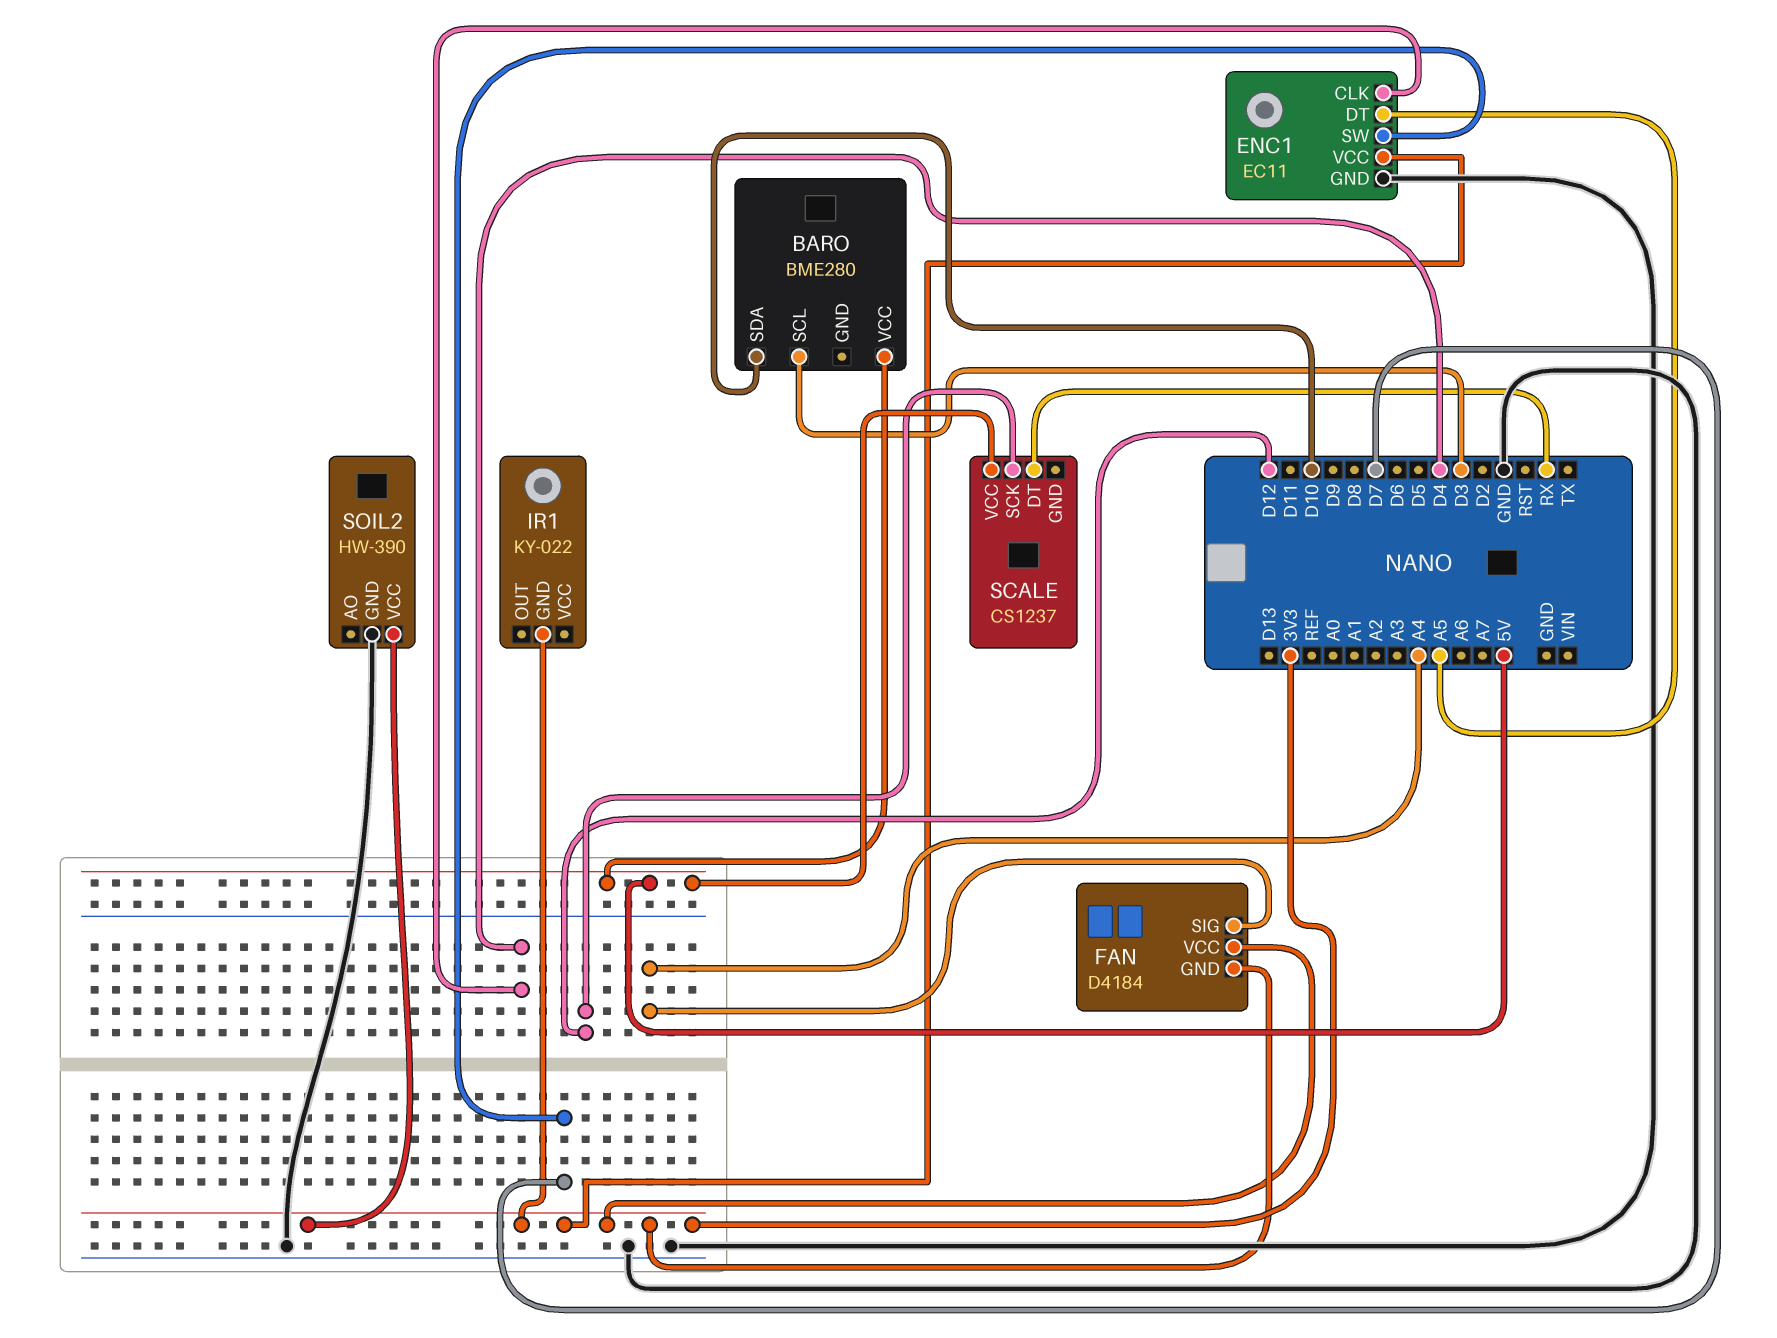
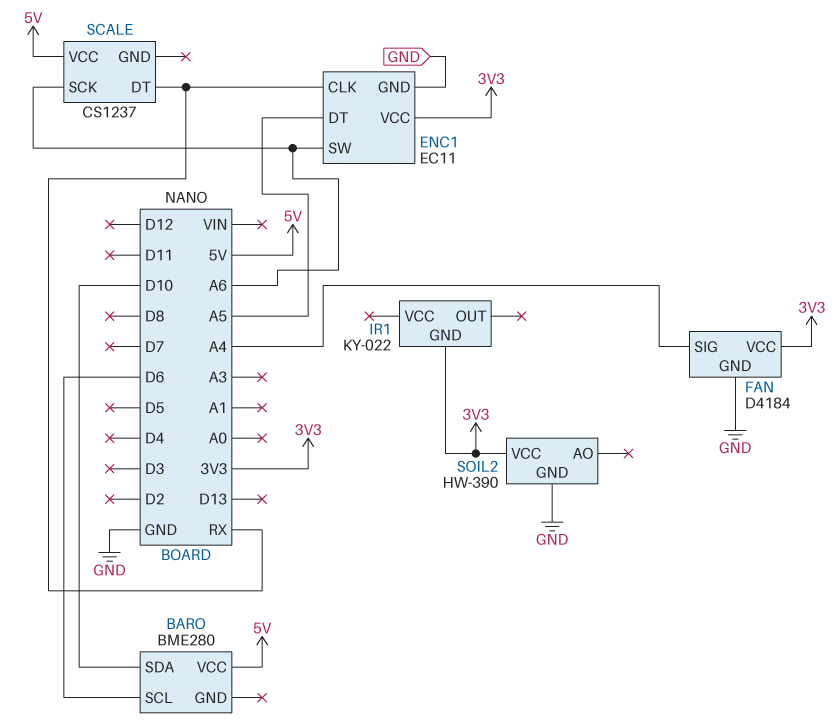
BARO pin SCL: D3 -> D6
ENC1 pin CLK: D4 -> RX
ENC1 pin SW: D7 -> A6
FAN pin GND: 3V3 -> GND
SCALE pin SCK: D12 -> A6

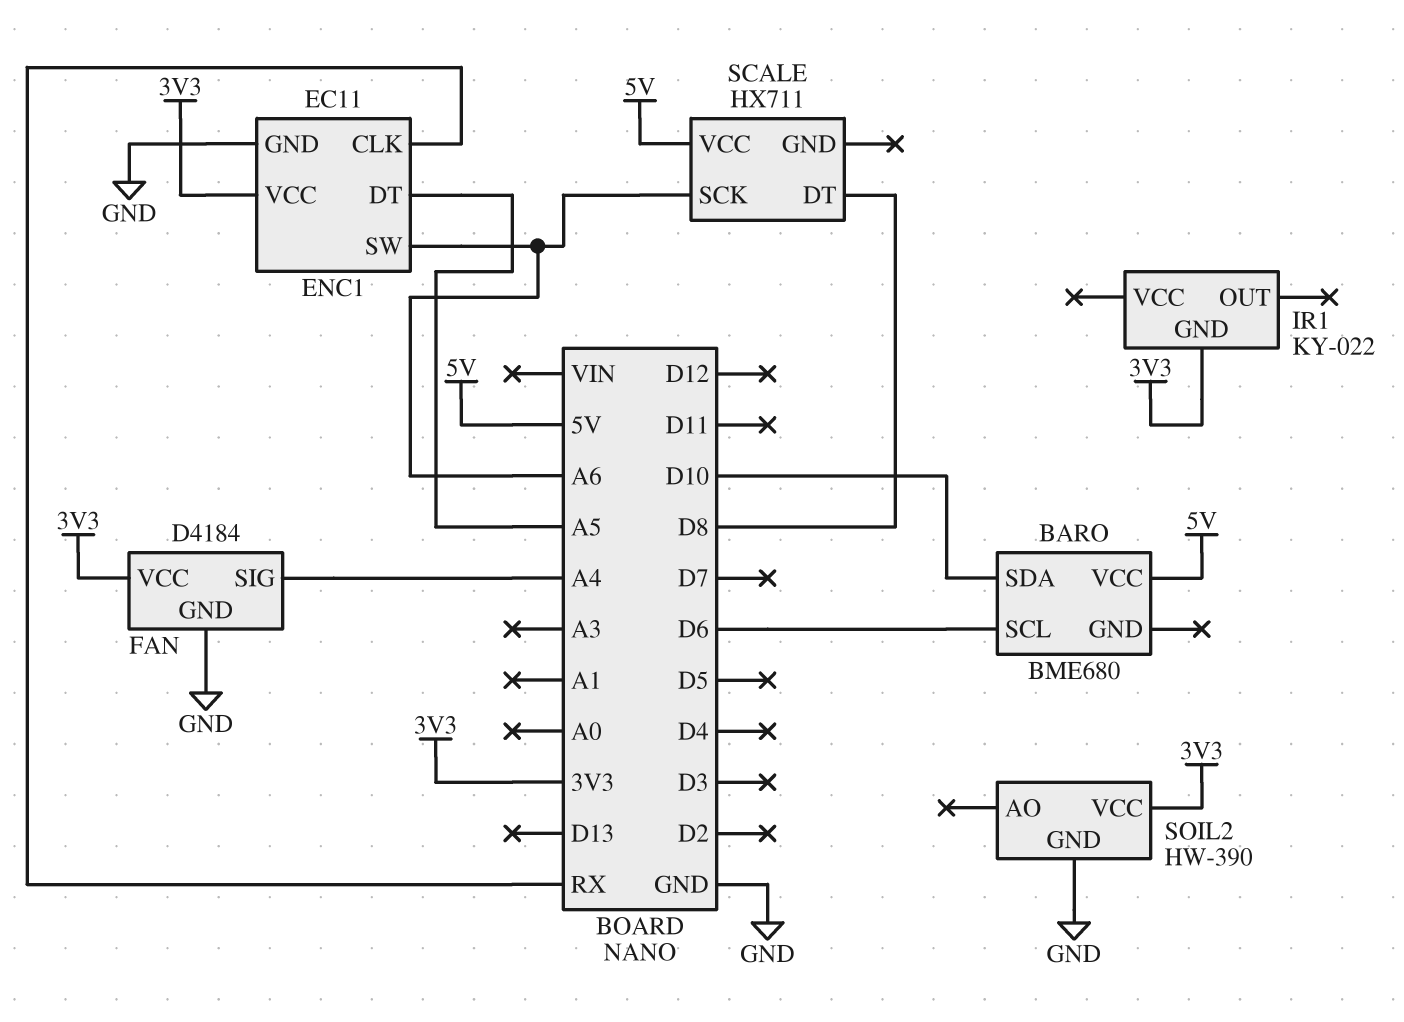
BARO: BME280 -> BME680
SCALE: CS1237 -> HX711
SCALE pin DT: RX -> D8

